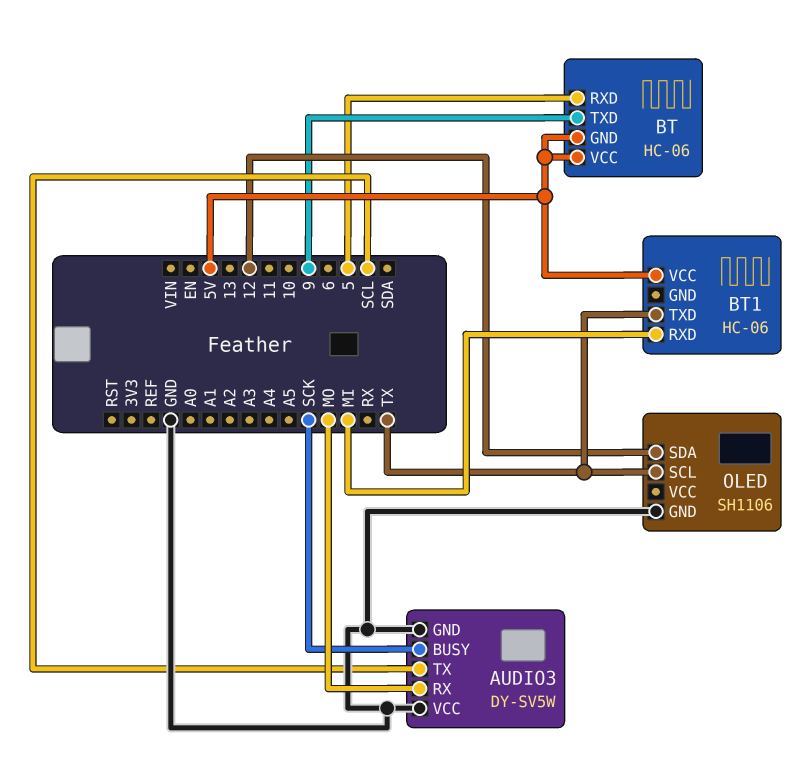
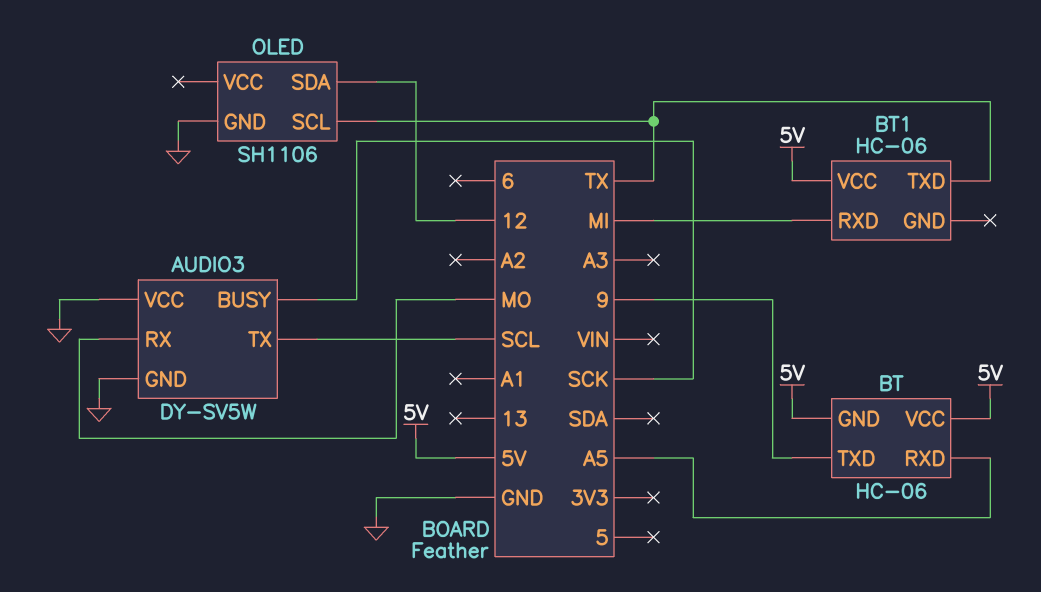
BT pin RXD: 5 -> A5

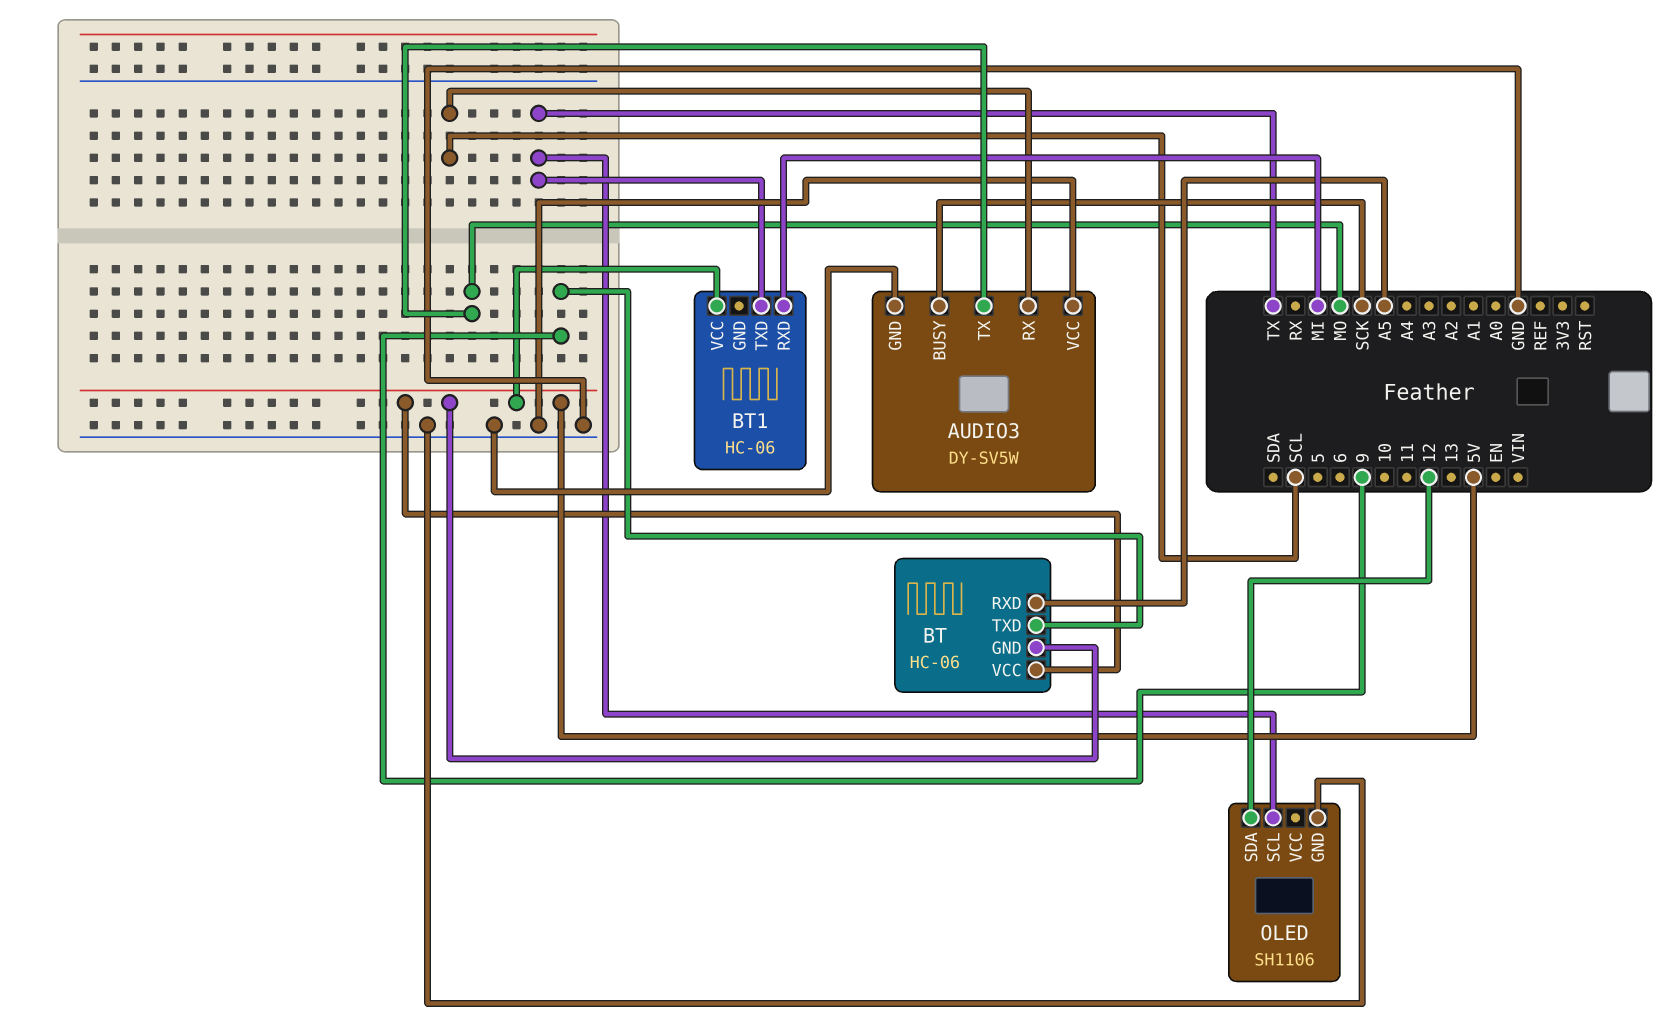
AUDIO3 pin RX: MO -> SCL
AUDIO3 pin TX: SCL -> MO

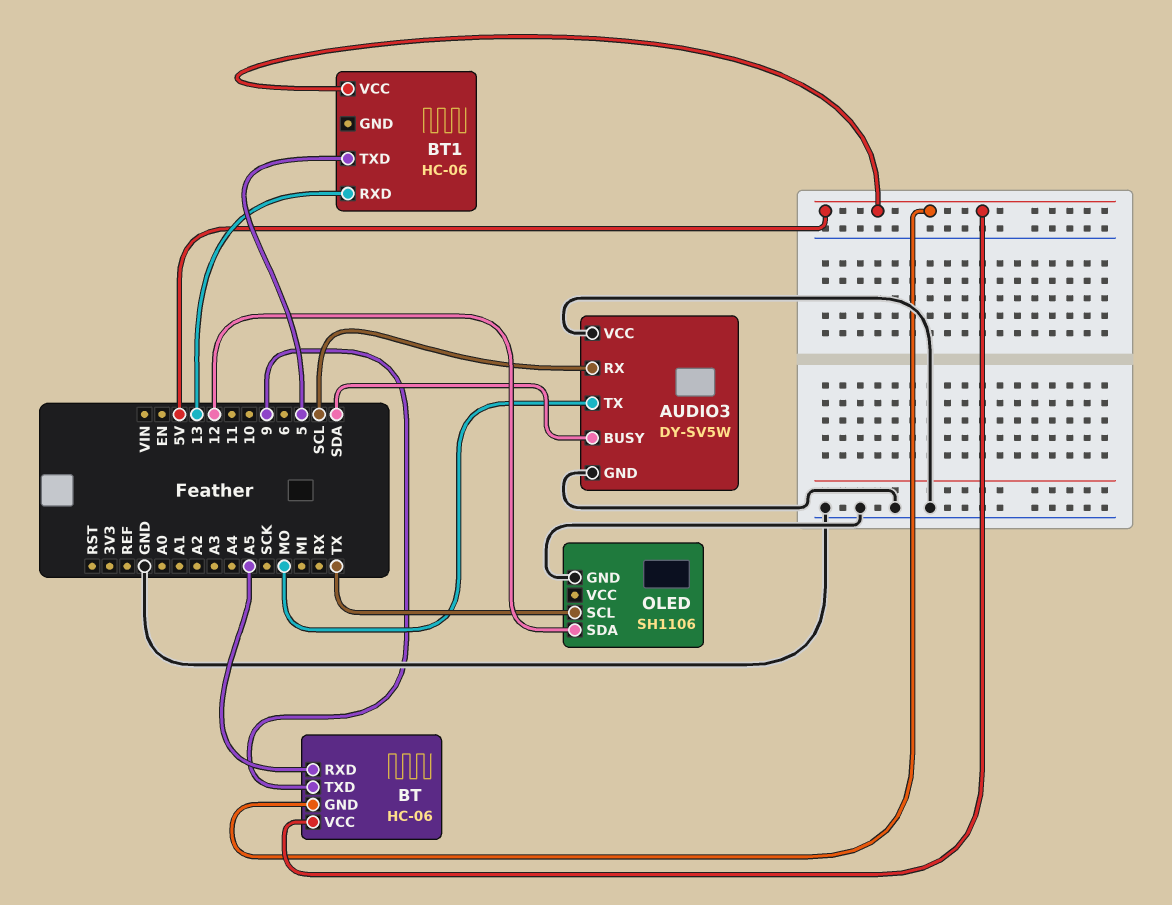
AUDIO3 pin BUSY: SCK -> SDA
BT1 pin RXD: MI -> 13
BT1 pin TXD: TX -> 5

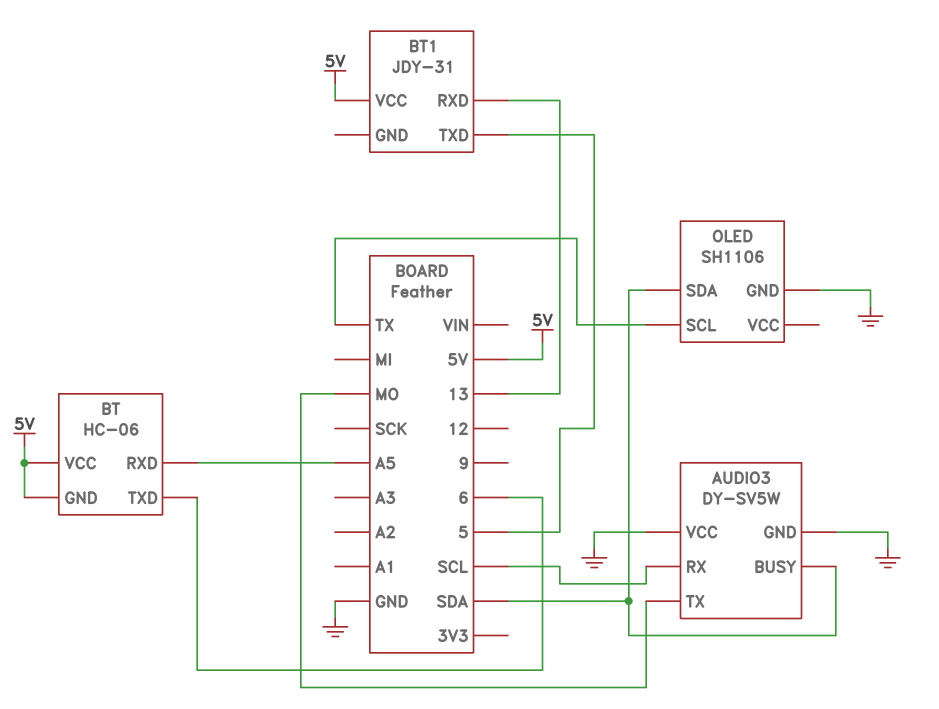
BT pin TXD: 9 -> 6
BT1: HC-06 -> JDY-31
OLED pin SDA: 12 -> SDA

